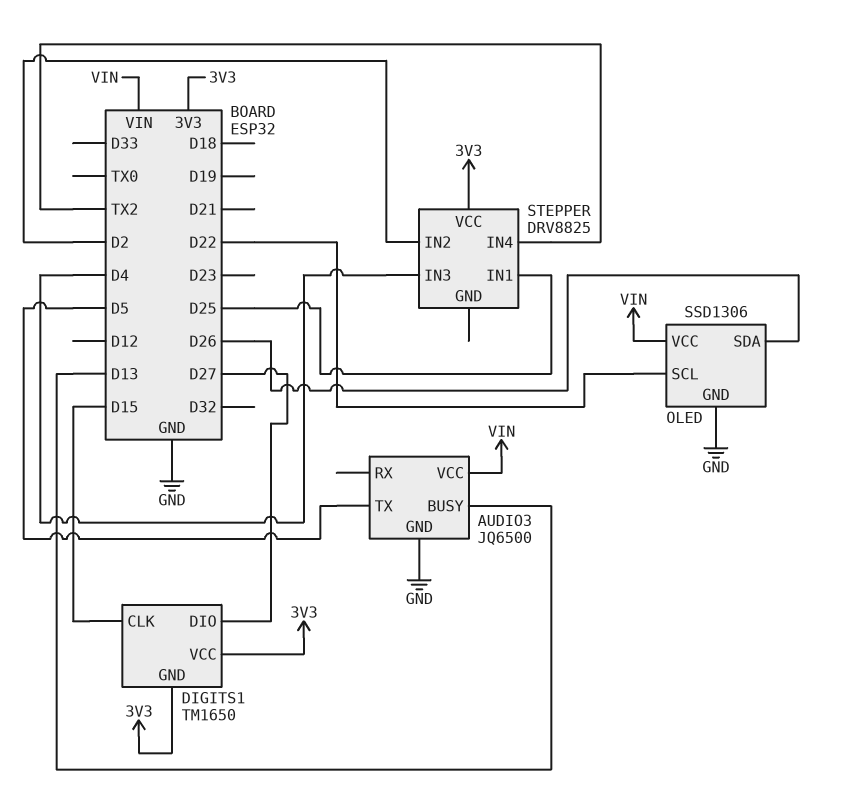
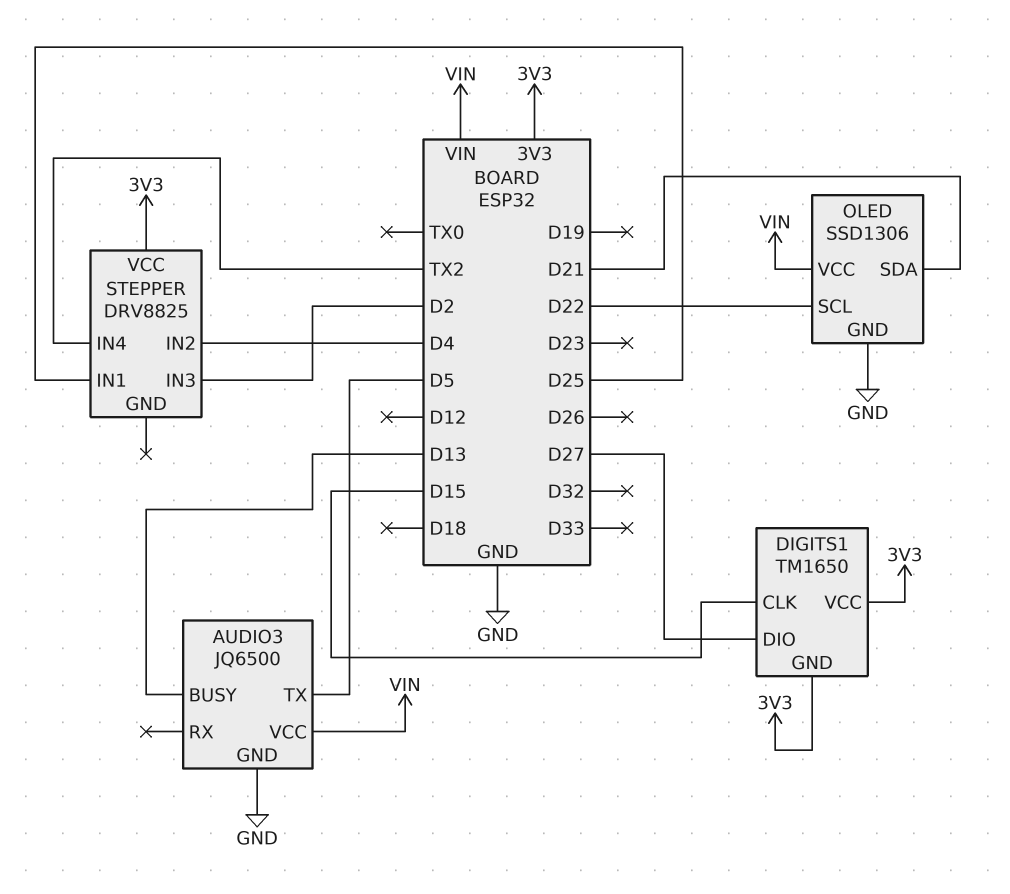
OLED pin SDA: D26 -> D21
STEPPER pin IN2: D2 -> D4
STEPPER pin IN3: D4 -> D2

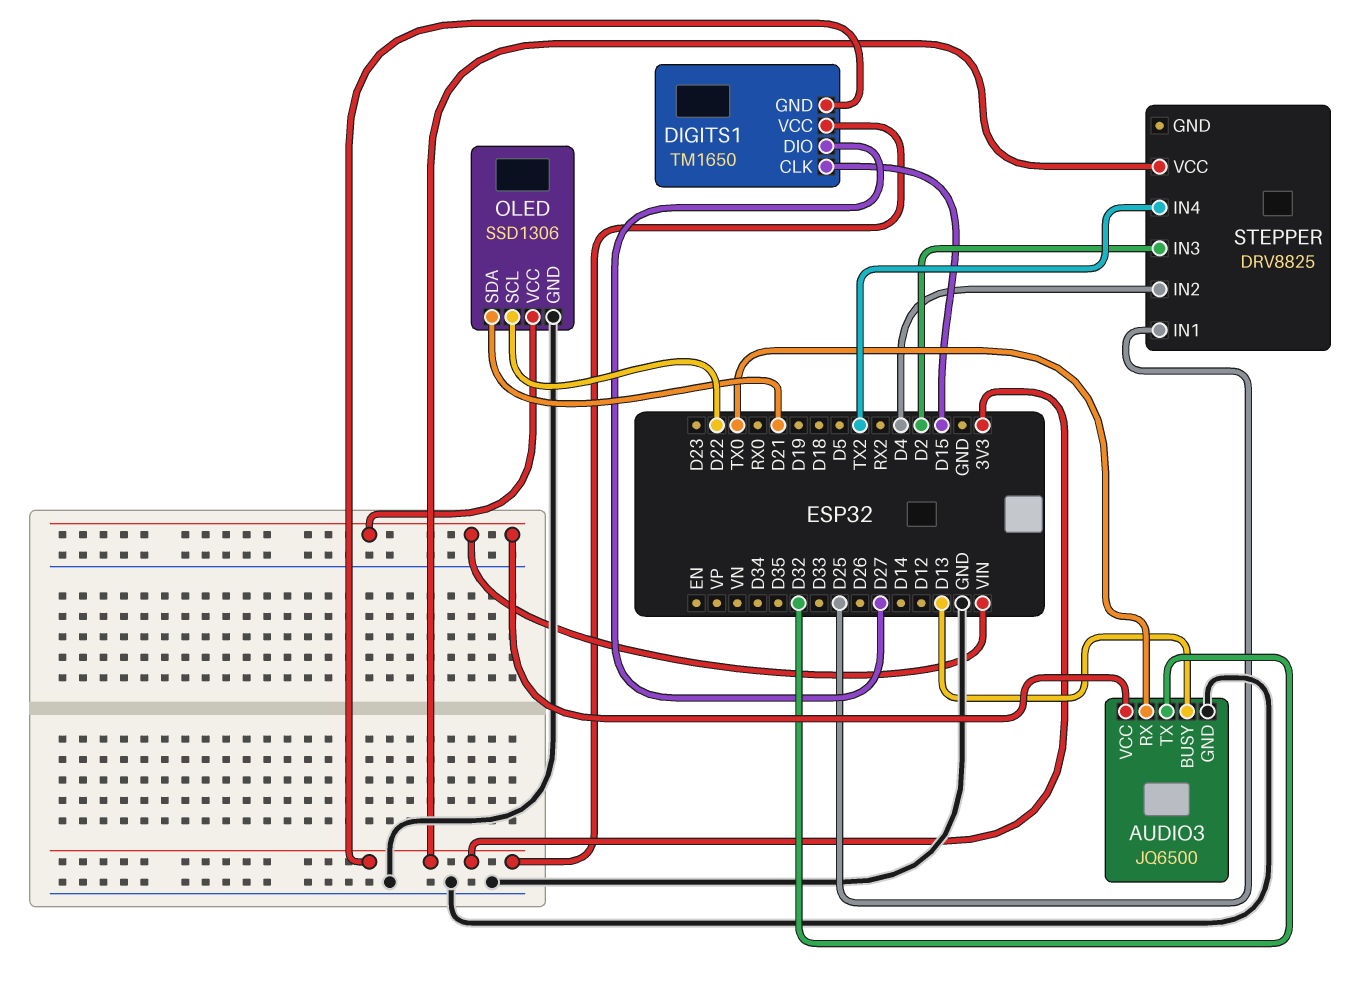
AUDIO3 pin RX: none -> TX0
AUDIO3 pin TX: D5 -> D32

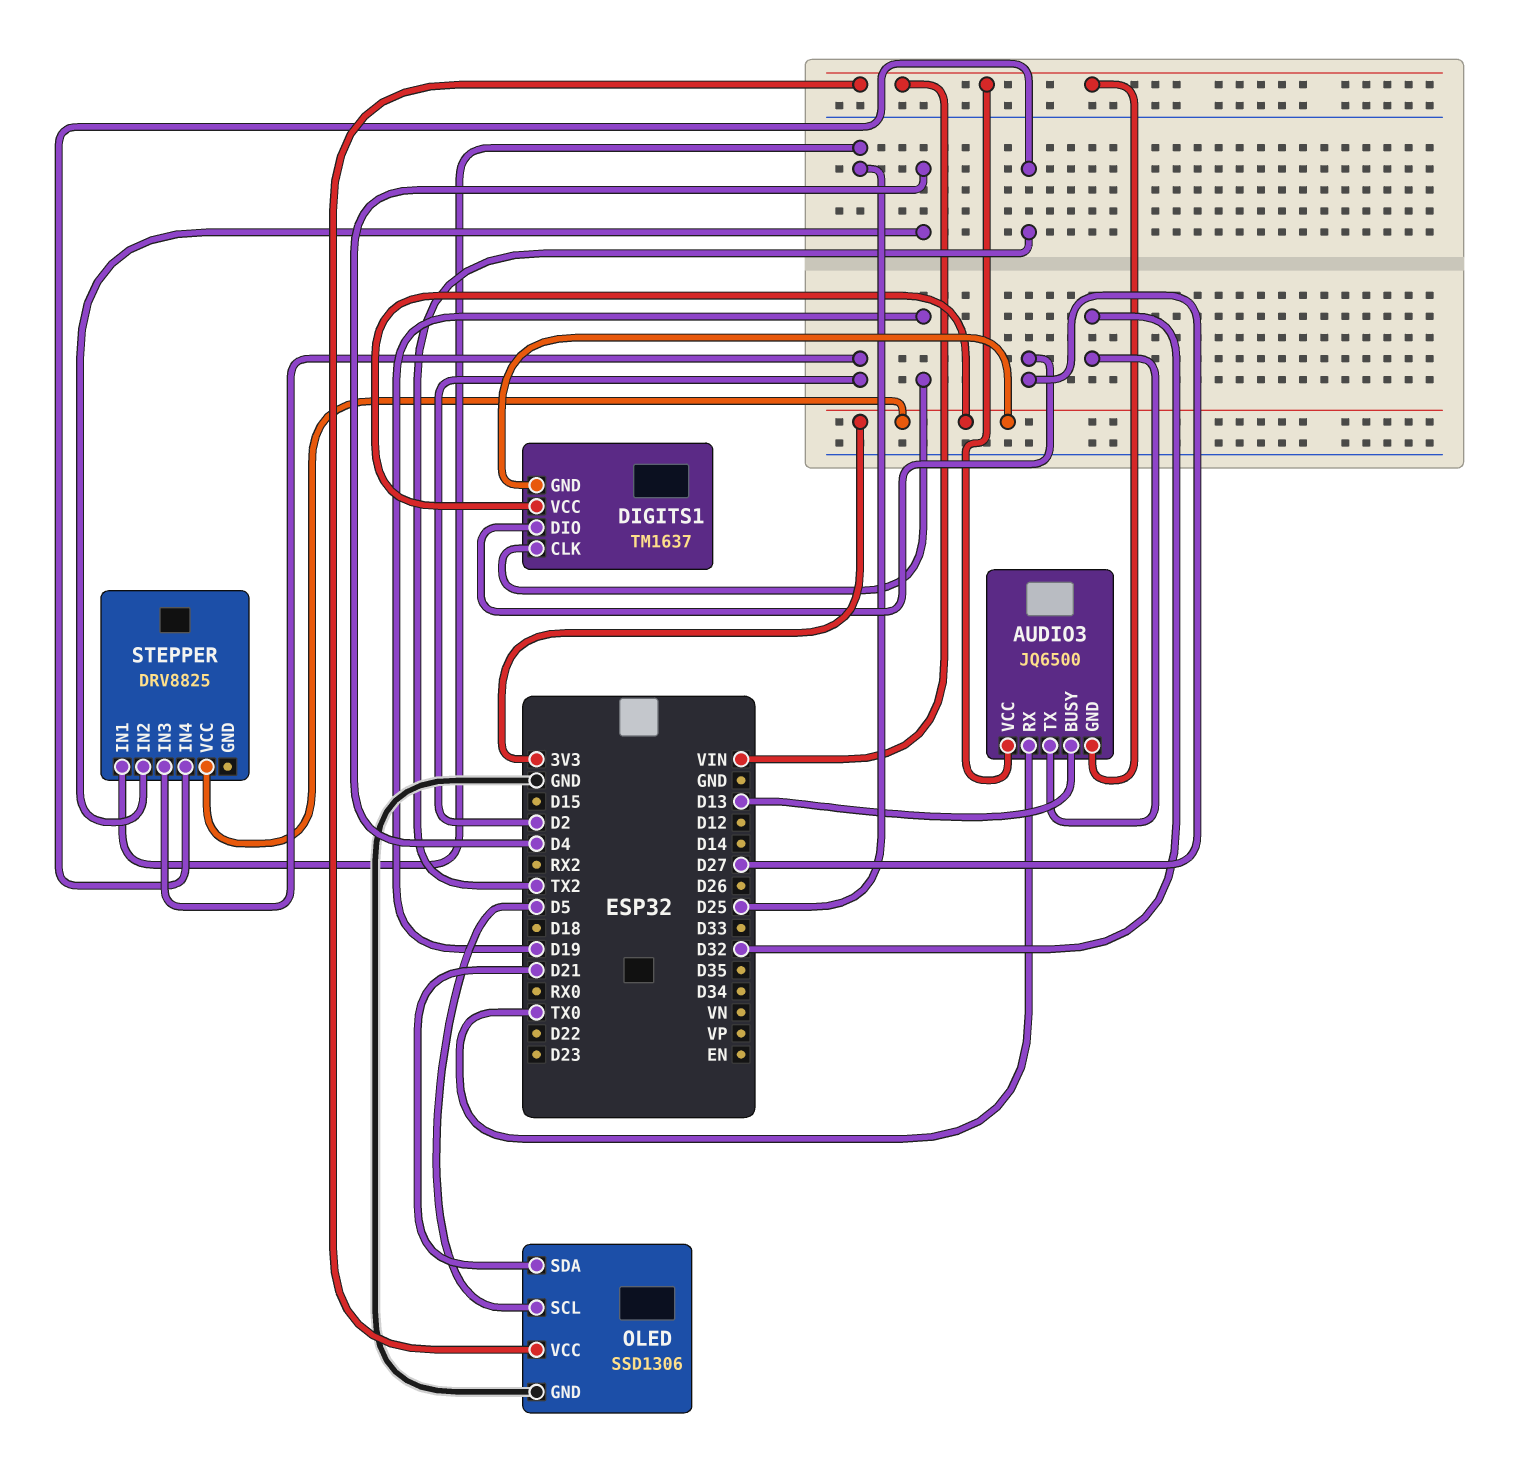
AUDIO3 pin GND: GND -> VIN
DIGITS1: TM1650 -> TM1637
DIGITS1 pin CLK: D15 -> D19
OLED pin SCL: D22 -> D5

